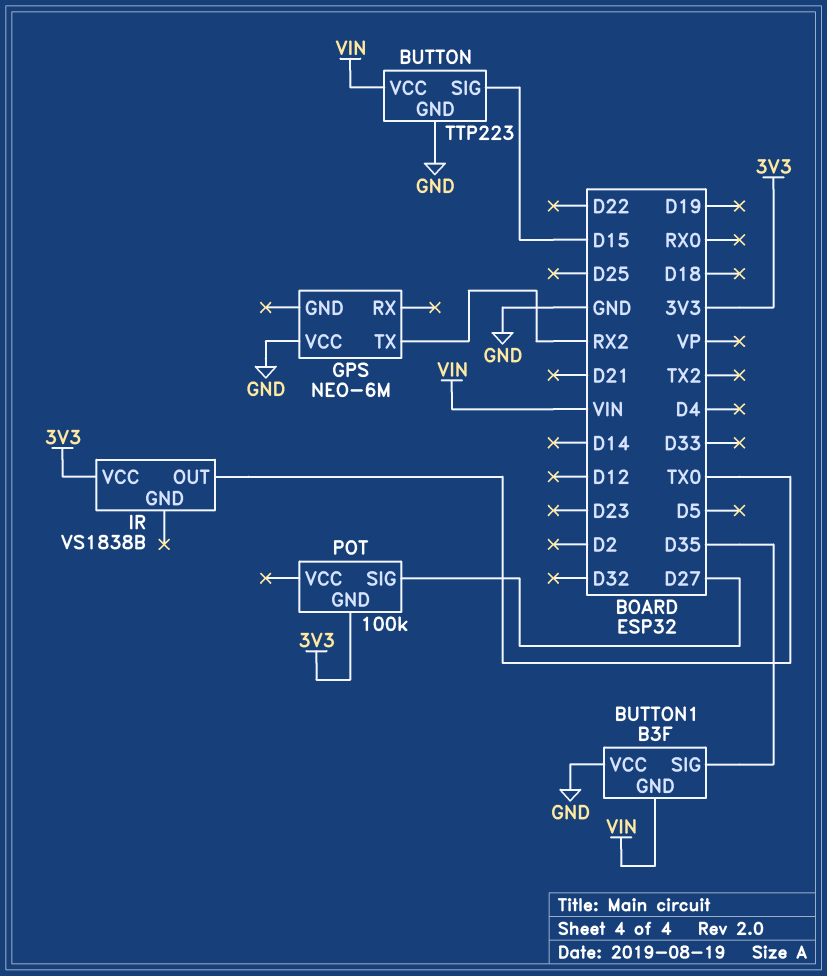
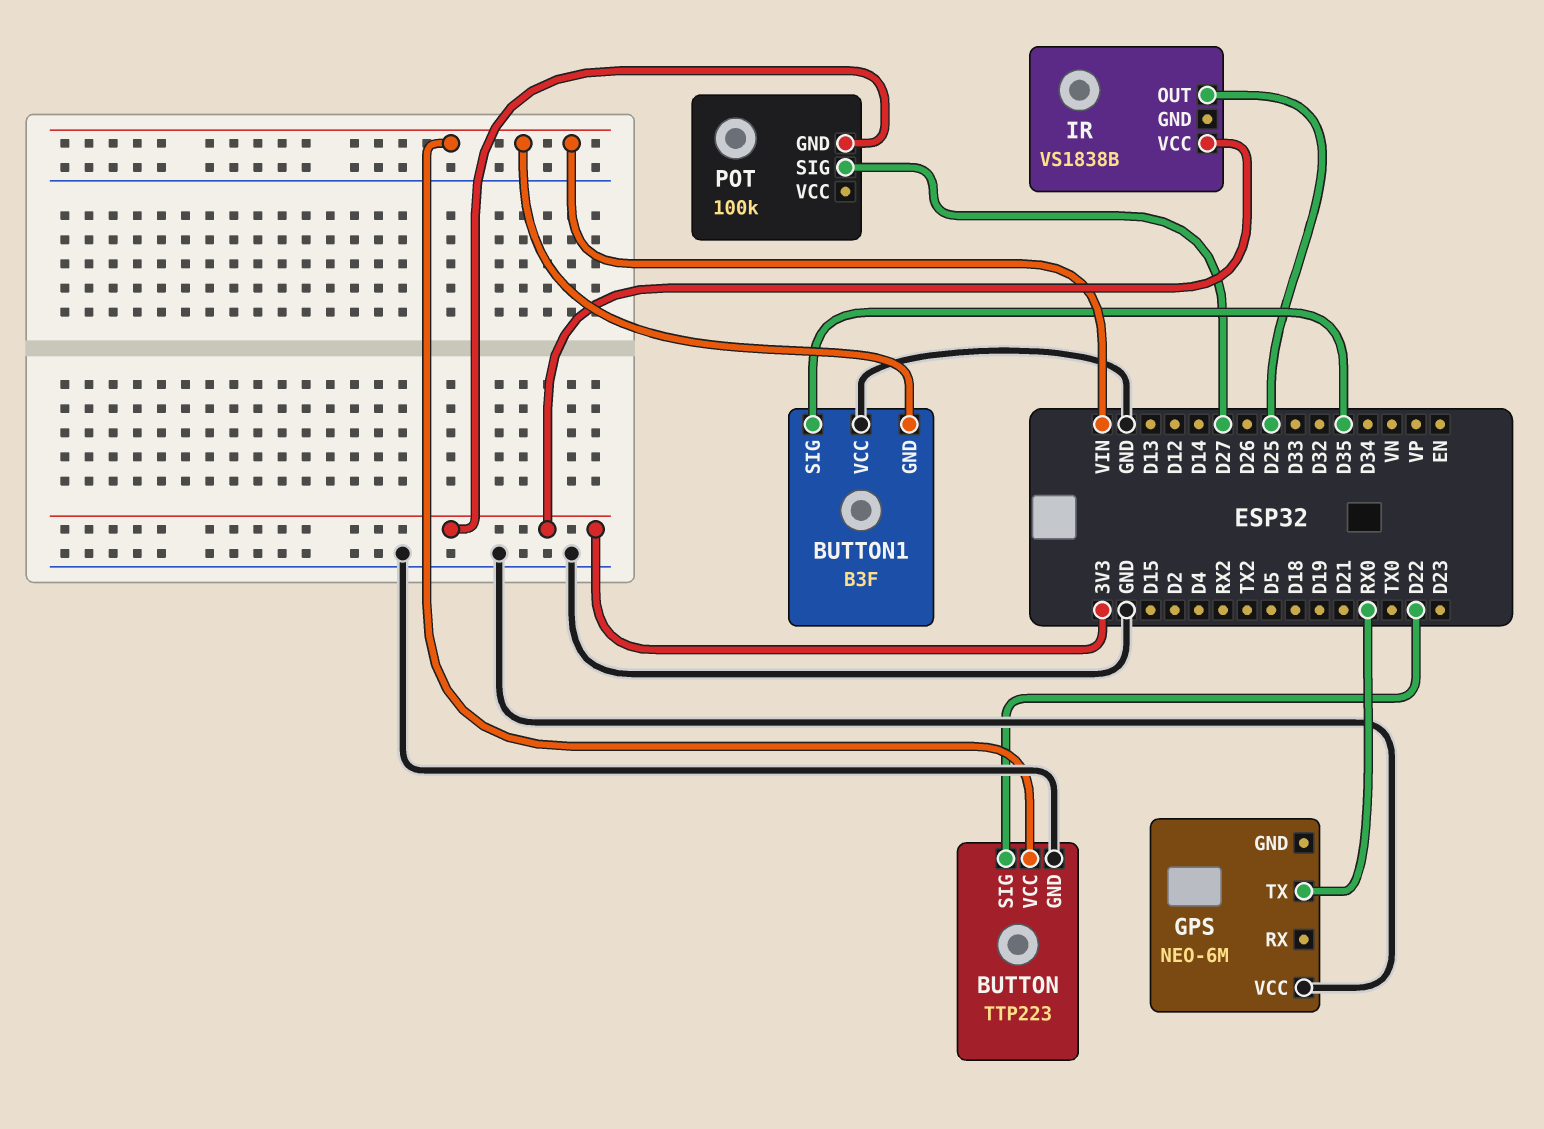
BUTTON pin SIG: D15 -> D22
GPS pin TX: RX2 -> RX0
IR pin OUT: TX0 -> D25

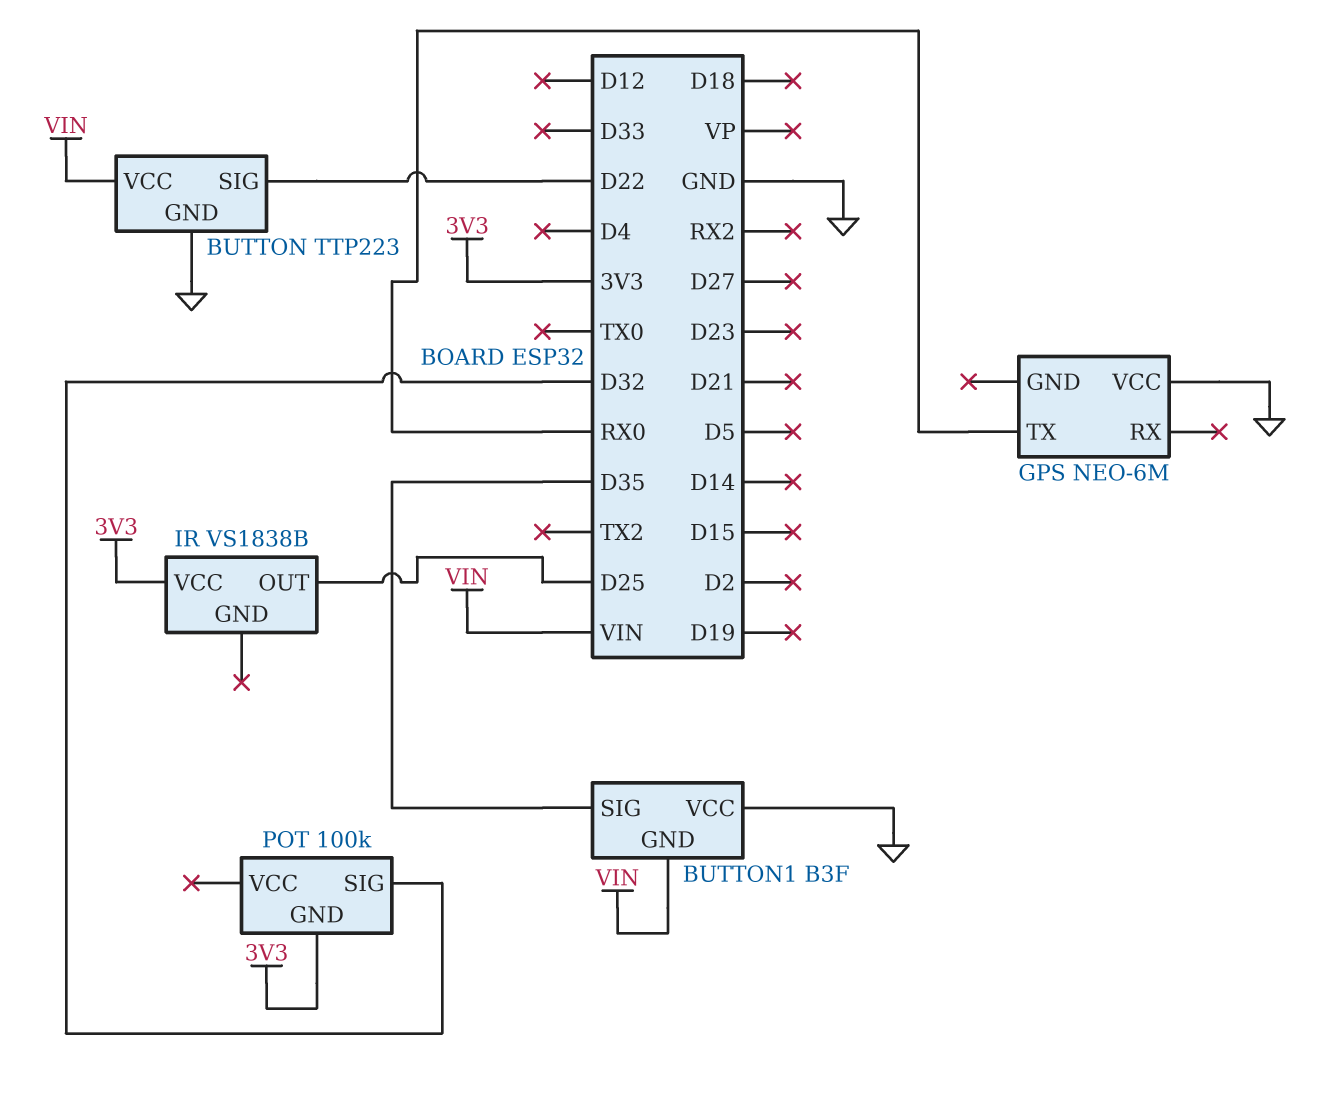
POT pin SIG: D27 -> D32

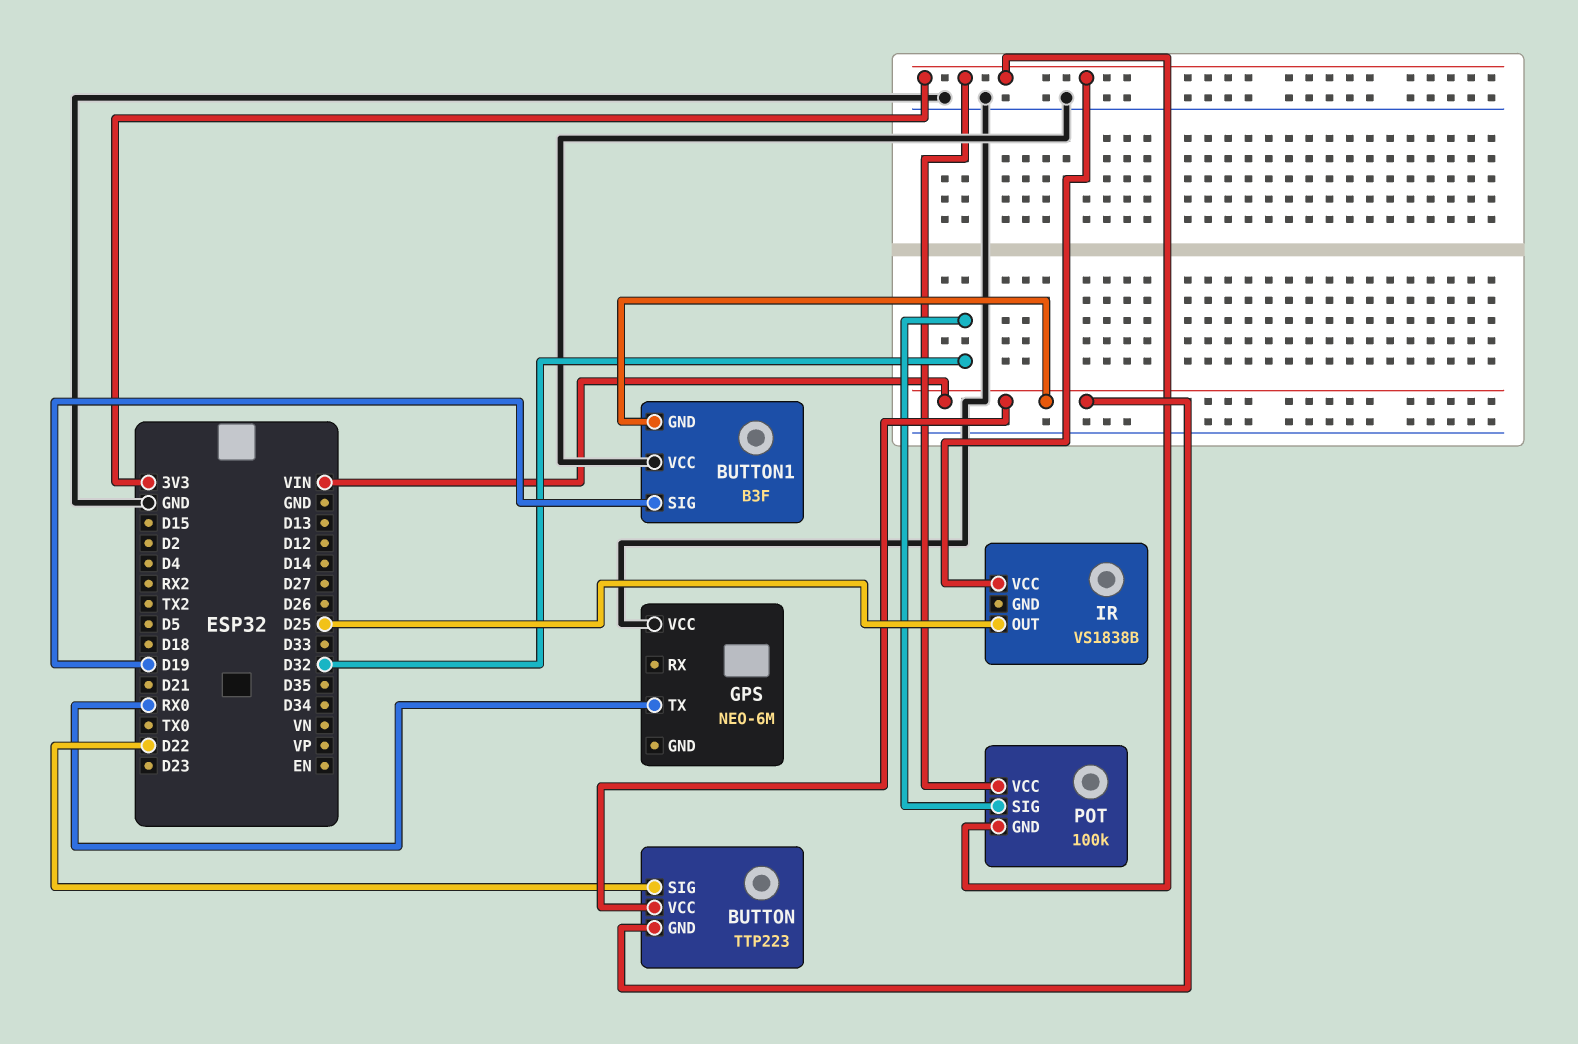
BUTTON pin GND: GND -> VIN
BUTTON1 pin SIG: D35 -> D19
POT pin VCC: none -> 3V3

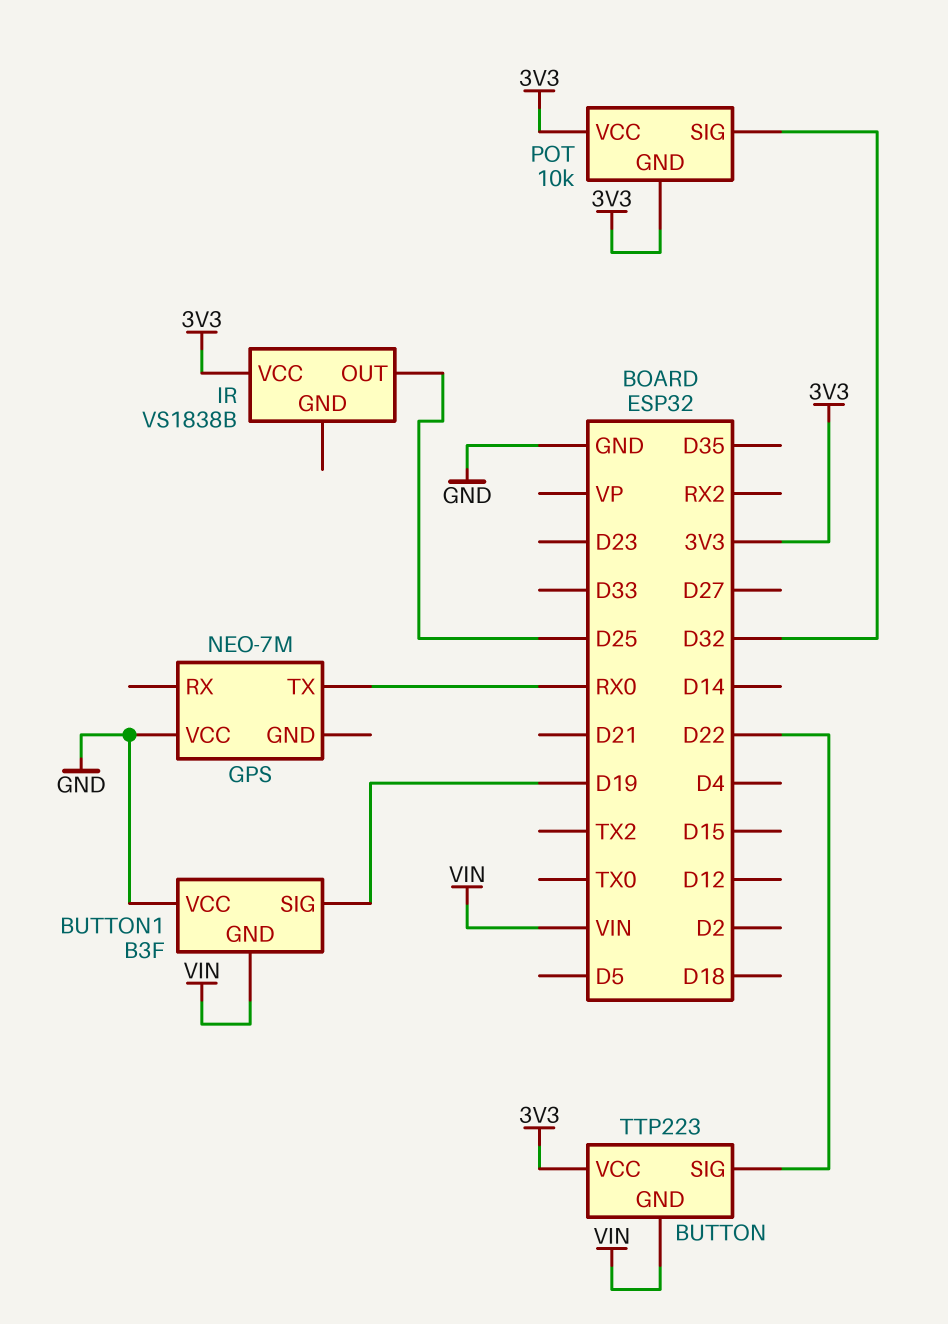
BUTTON pin VCC: VIN -> 3V3
GPS: NEO-6M -> NEO-7M
POT: 100k -> 10k

